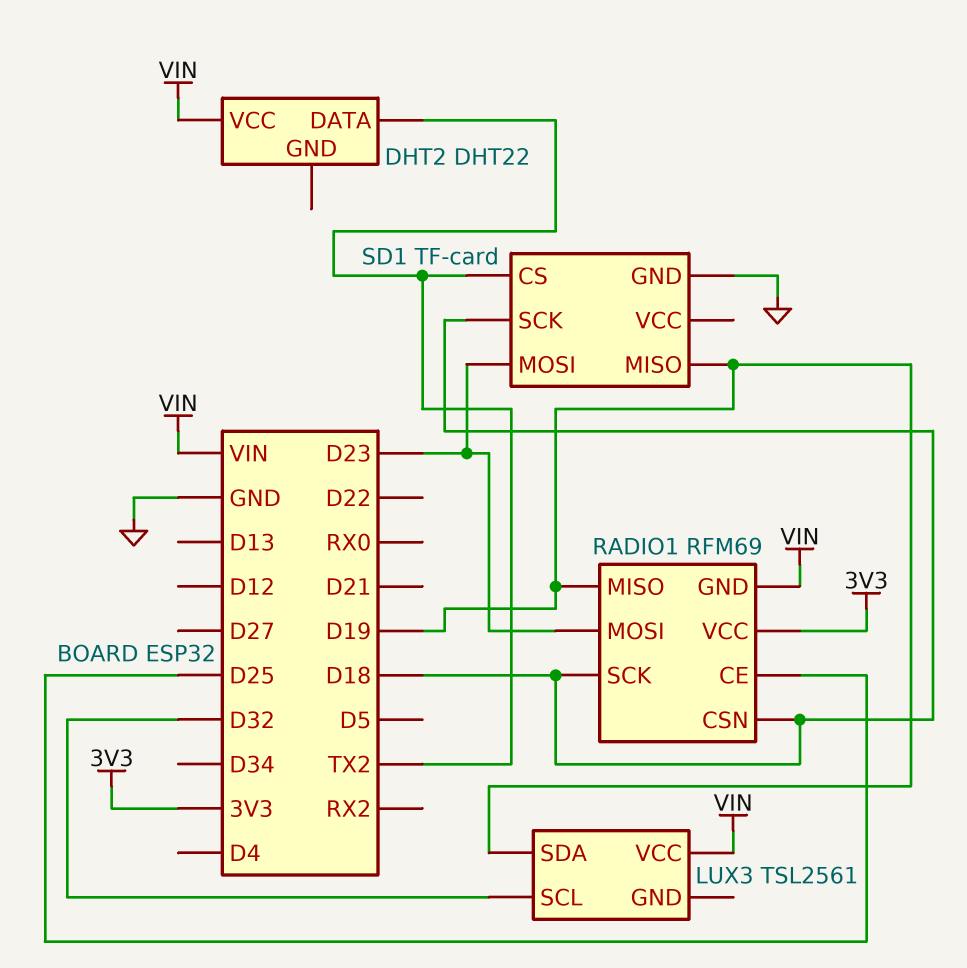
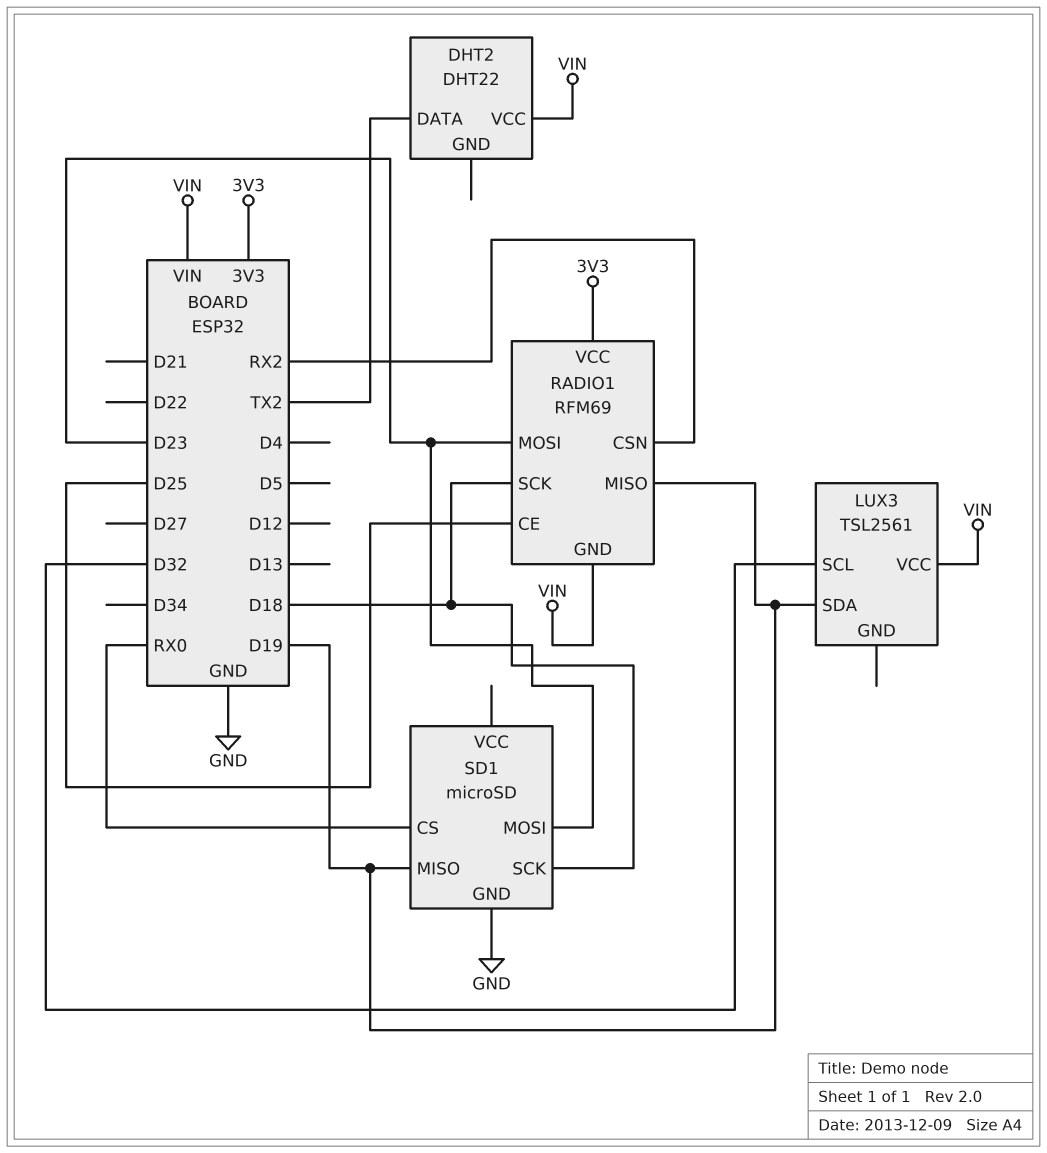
RADIO1 pin CSN: D18 -> RX2
SD1: TF-card -> microSD
SD1 pin CS: TX2 -> RX0

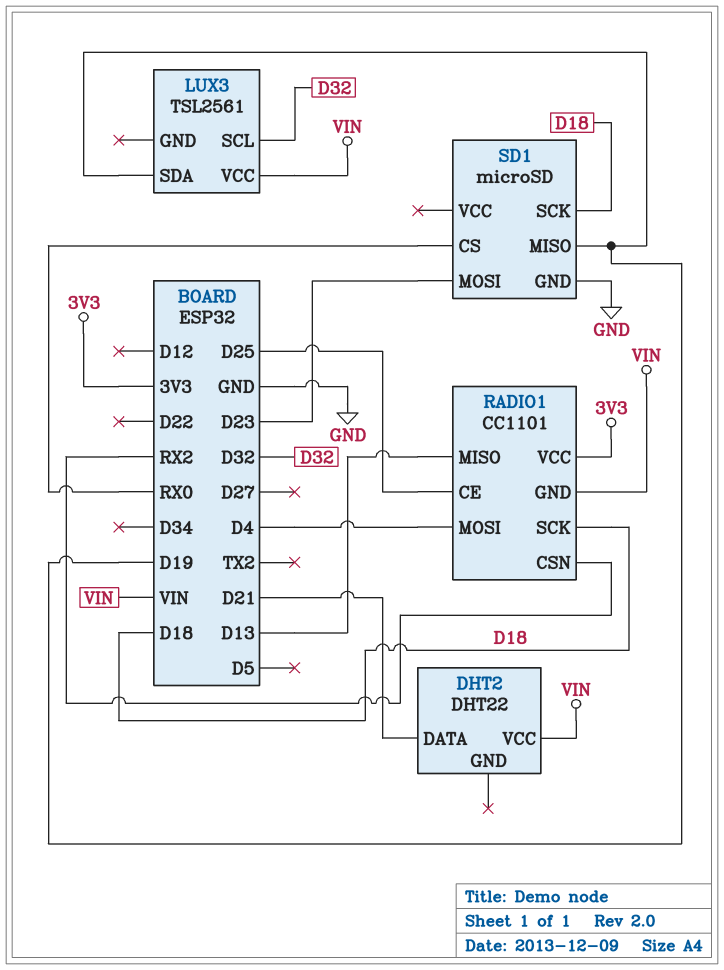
DHT2 pin DATA: TX2 -> D21
RADIO1: RFM69 -> CC1101
RADIO1 pin MISO: D19 -> D13
RADIO1 pin MOSI: D23 -> D4

